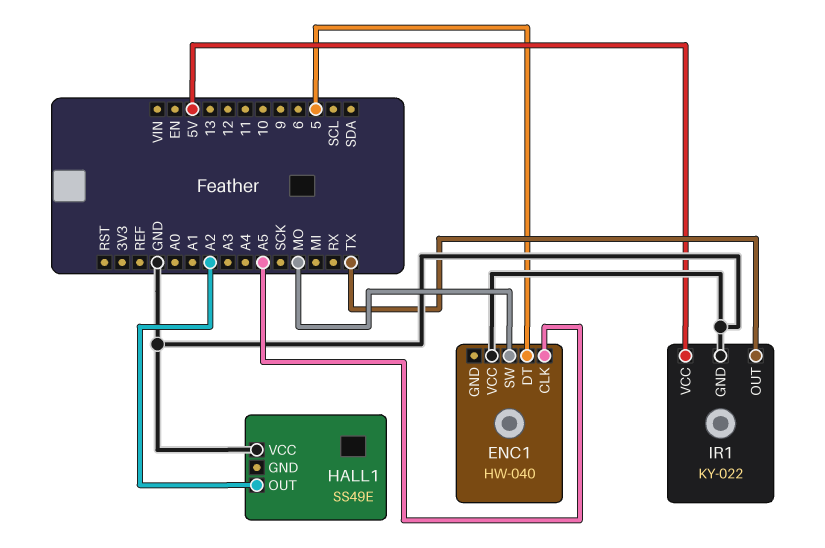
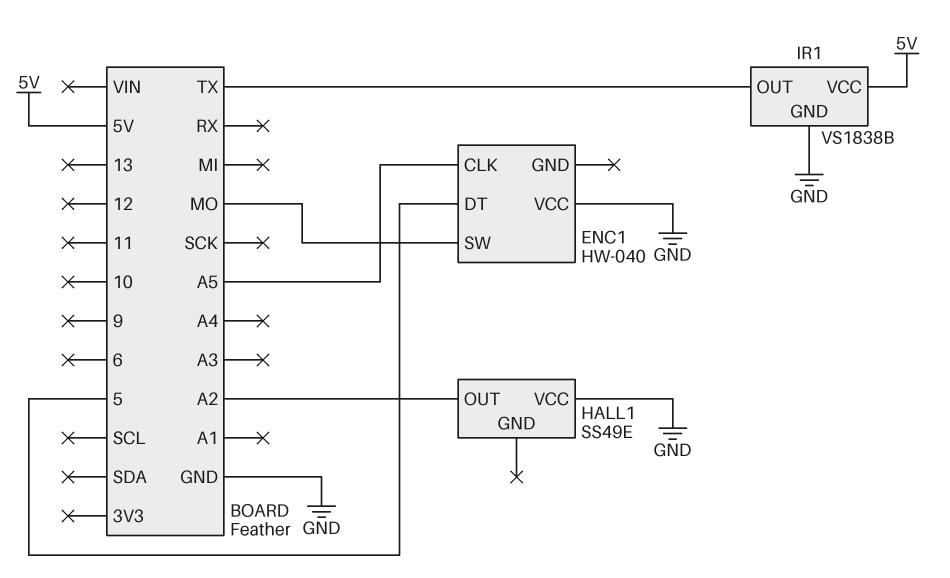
IR1: KY-022 -> VS1838B

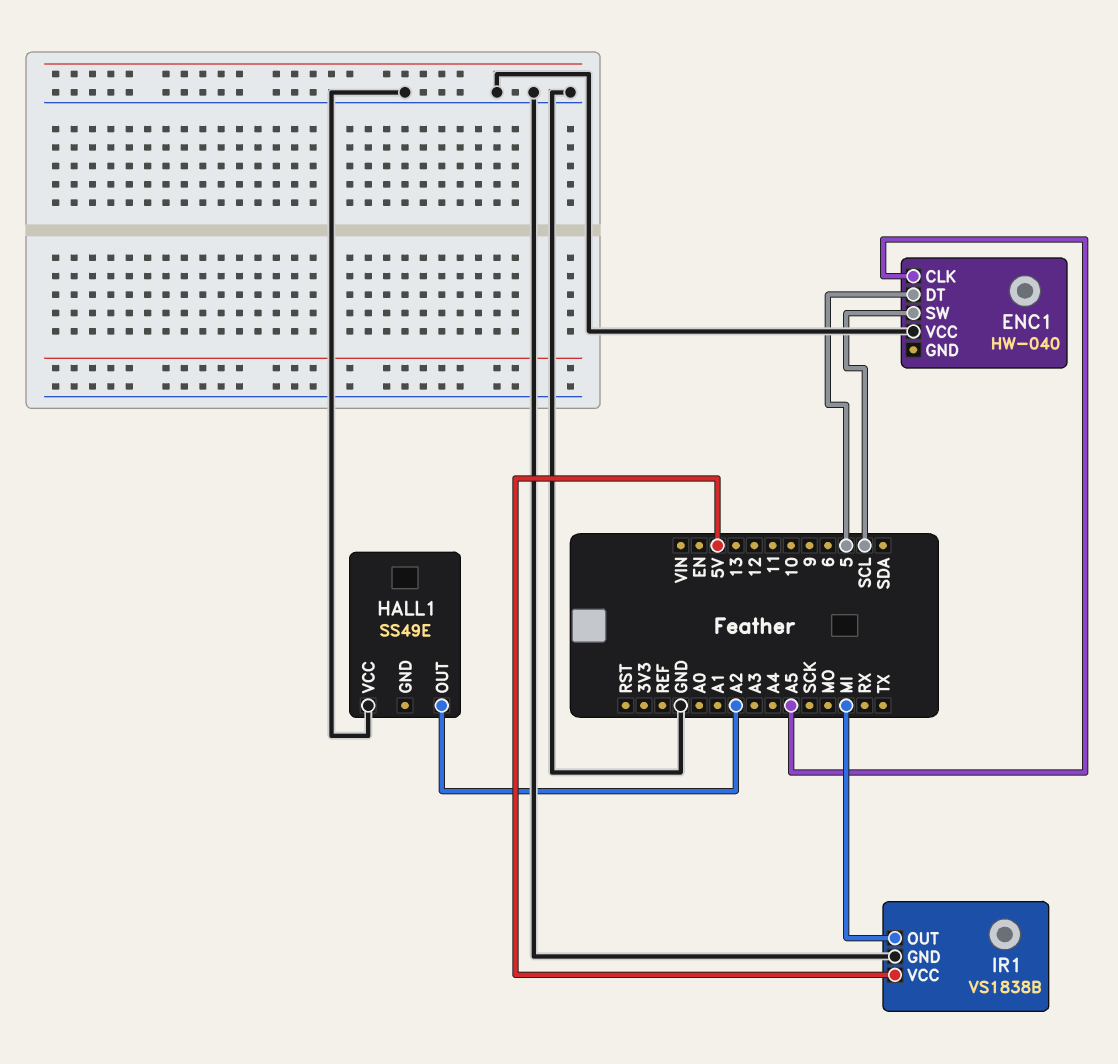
ENC1 pin SW: MO -> SCL
IR1 pin OUT: TX -> MI

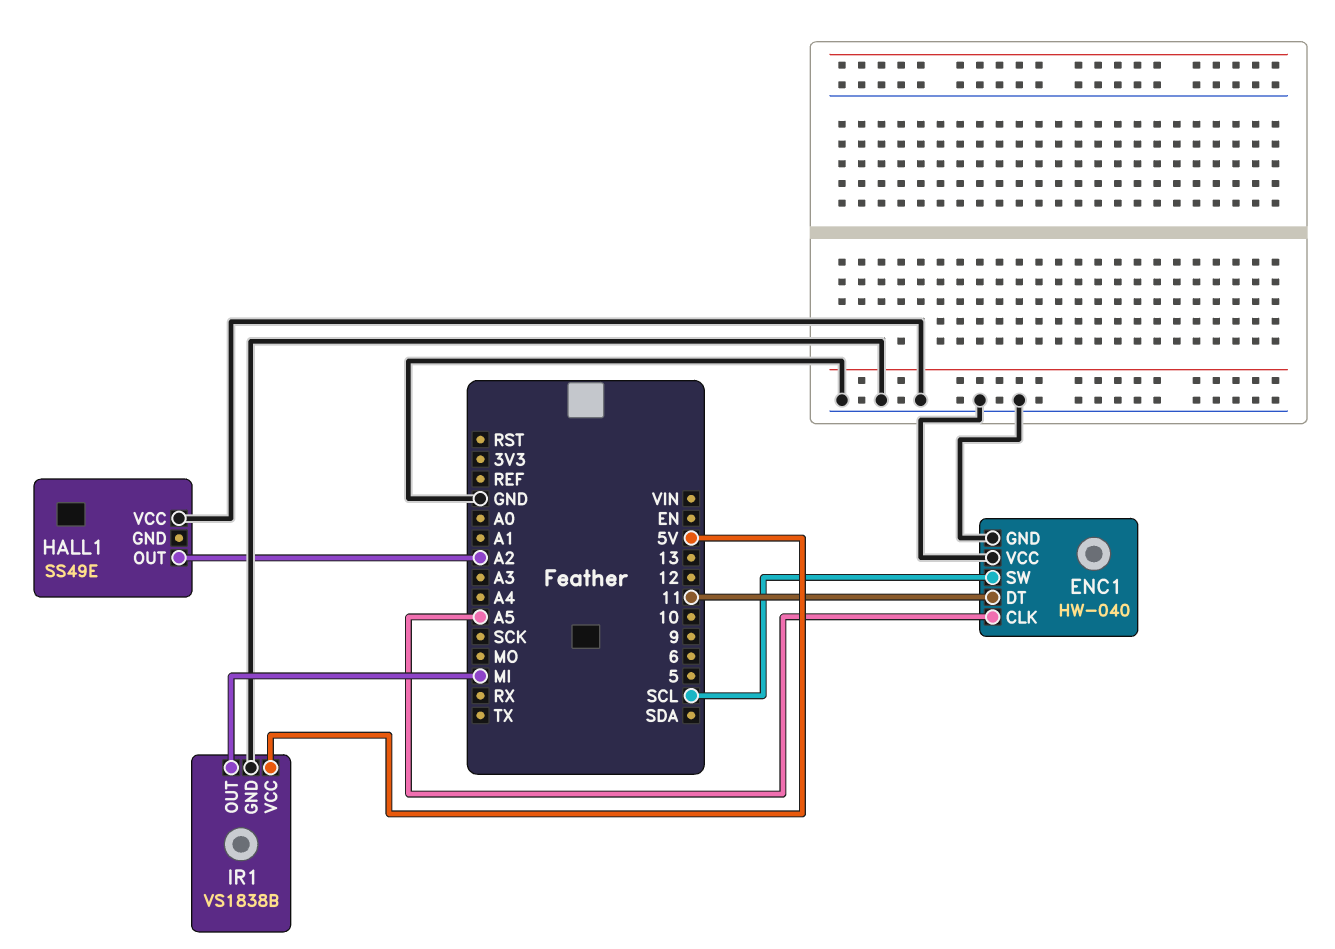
ENC1 pin DT: 5 -> 11
ENC1 pin GND: none -> GND

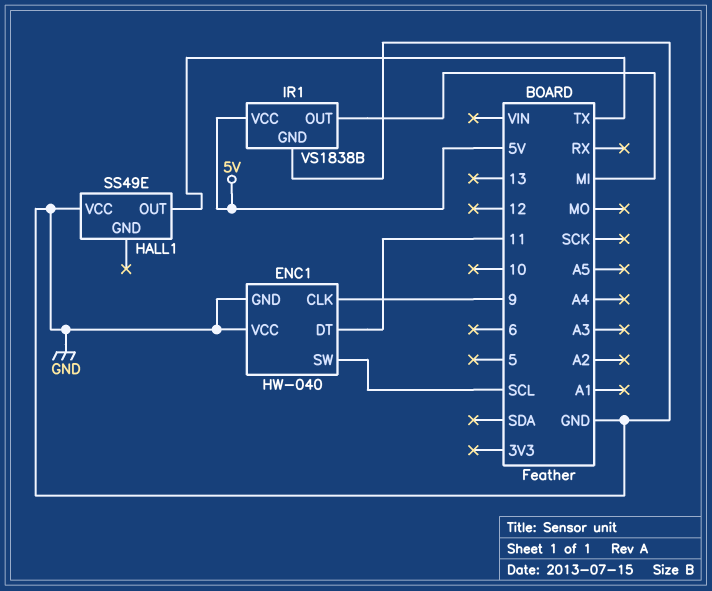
ENC1 pin CLK: A5 -> 9
HALL1 pin OUT: A2 -> TX

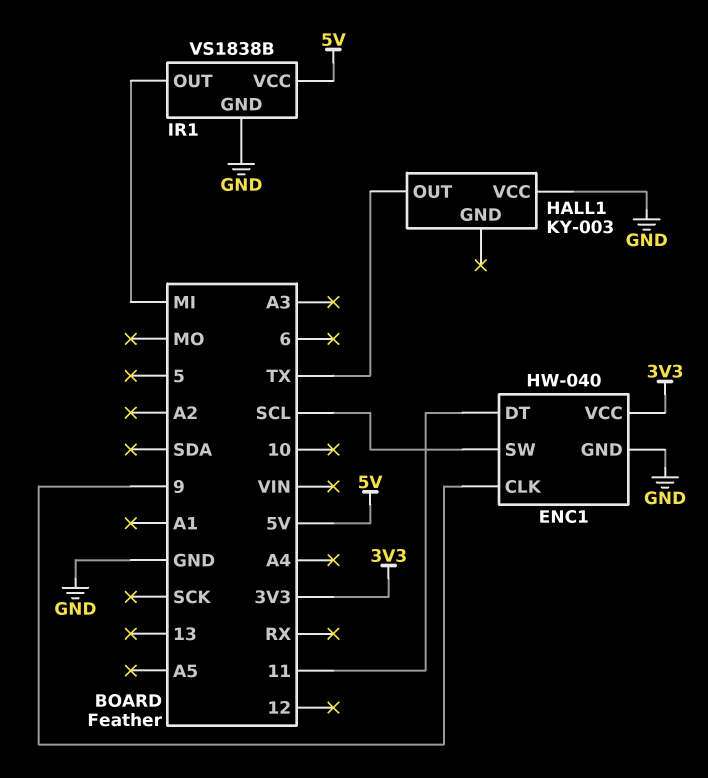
ENC1 pin VCC: GND -> 3V3
HALL1: SS49E -> KY-003

